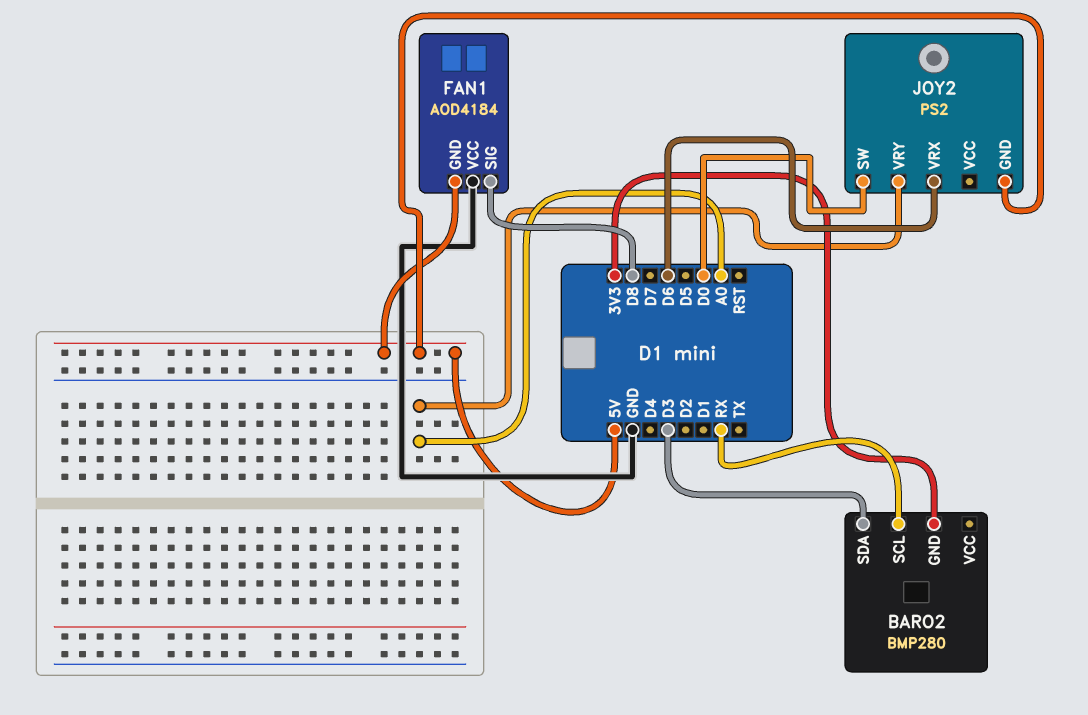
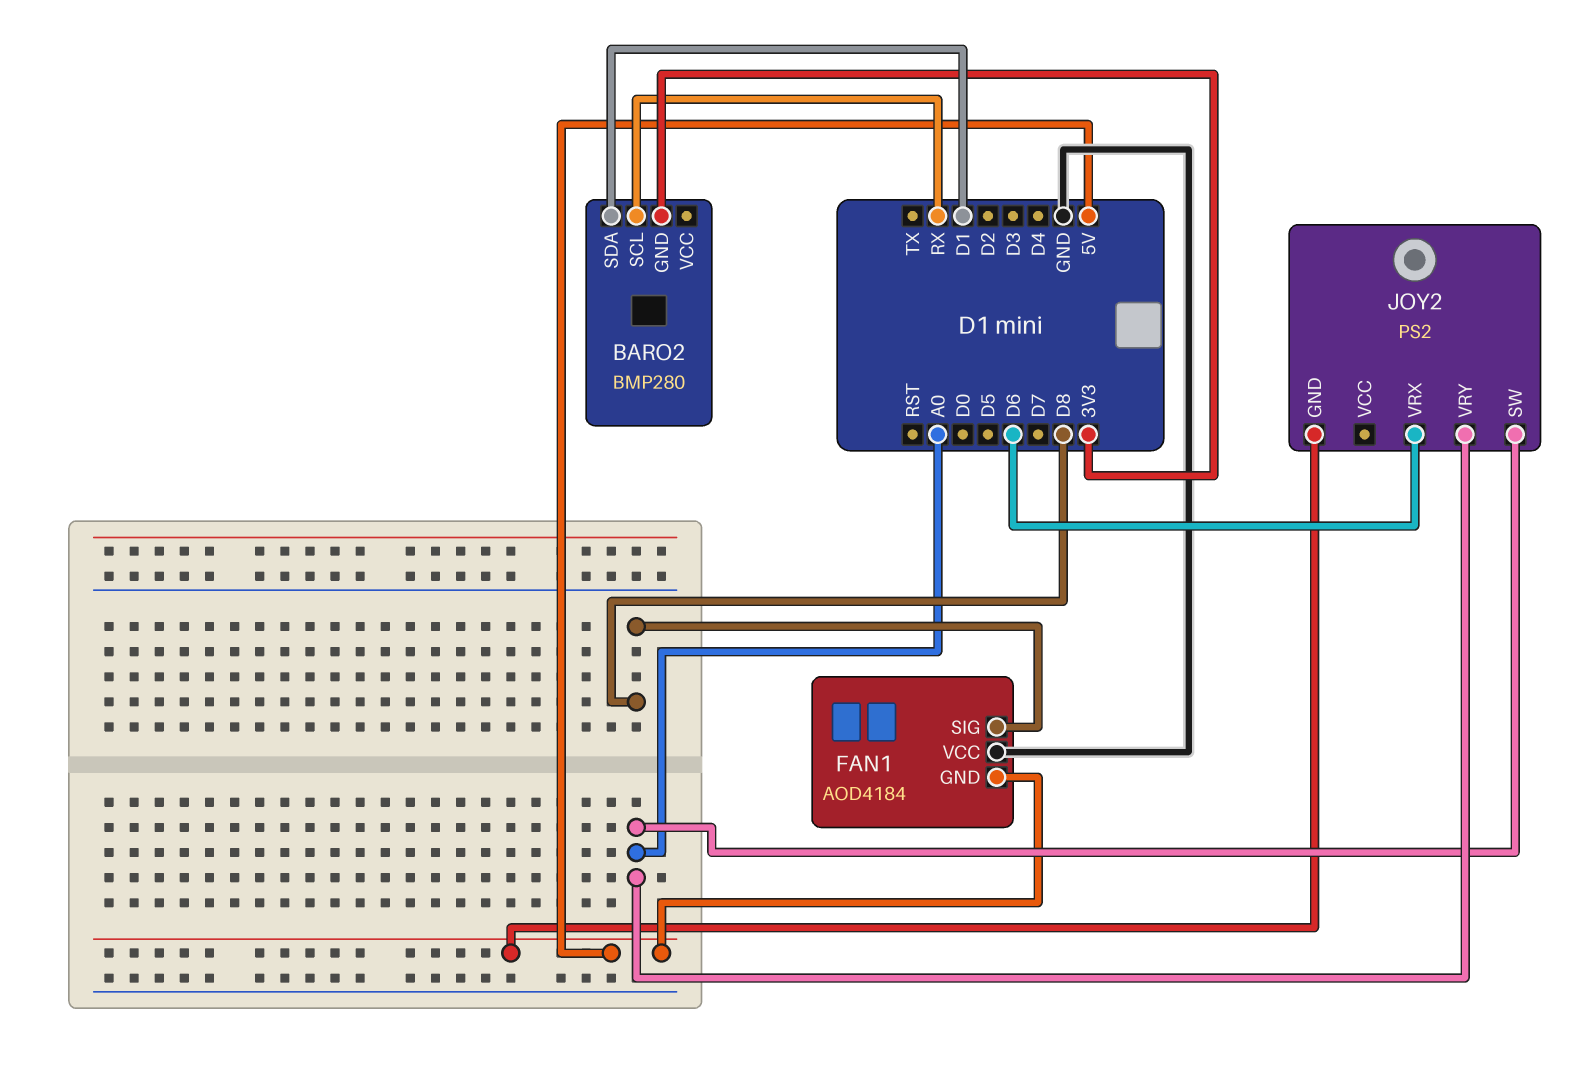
BARO2 pin SDA: D3 -> D1
JOY2 pin SW: D0 -> A0

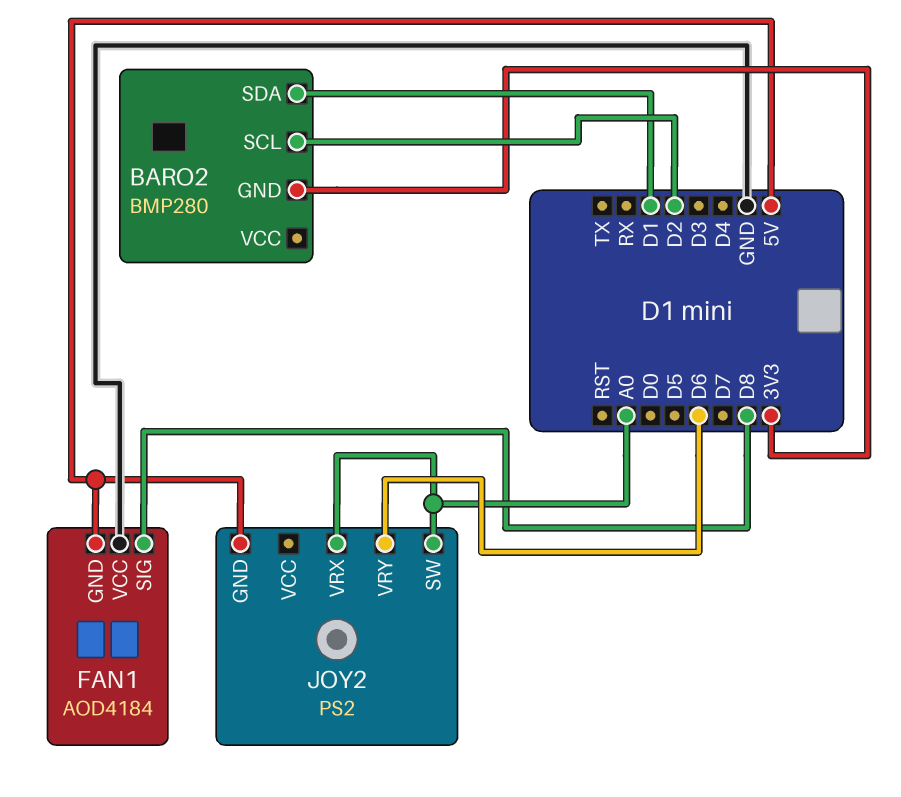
BARO2 pin SCL: RX -> D2
JOY2 pin VRX: D6 -> A0
JOY2 pin VRY: A0 -> D6

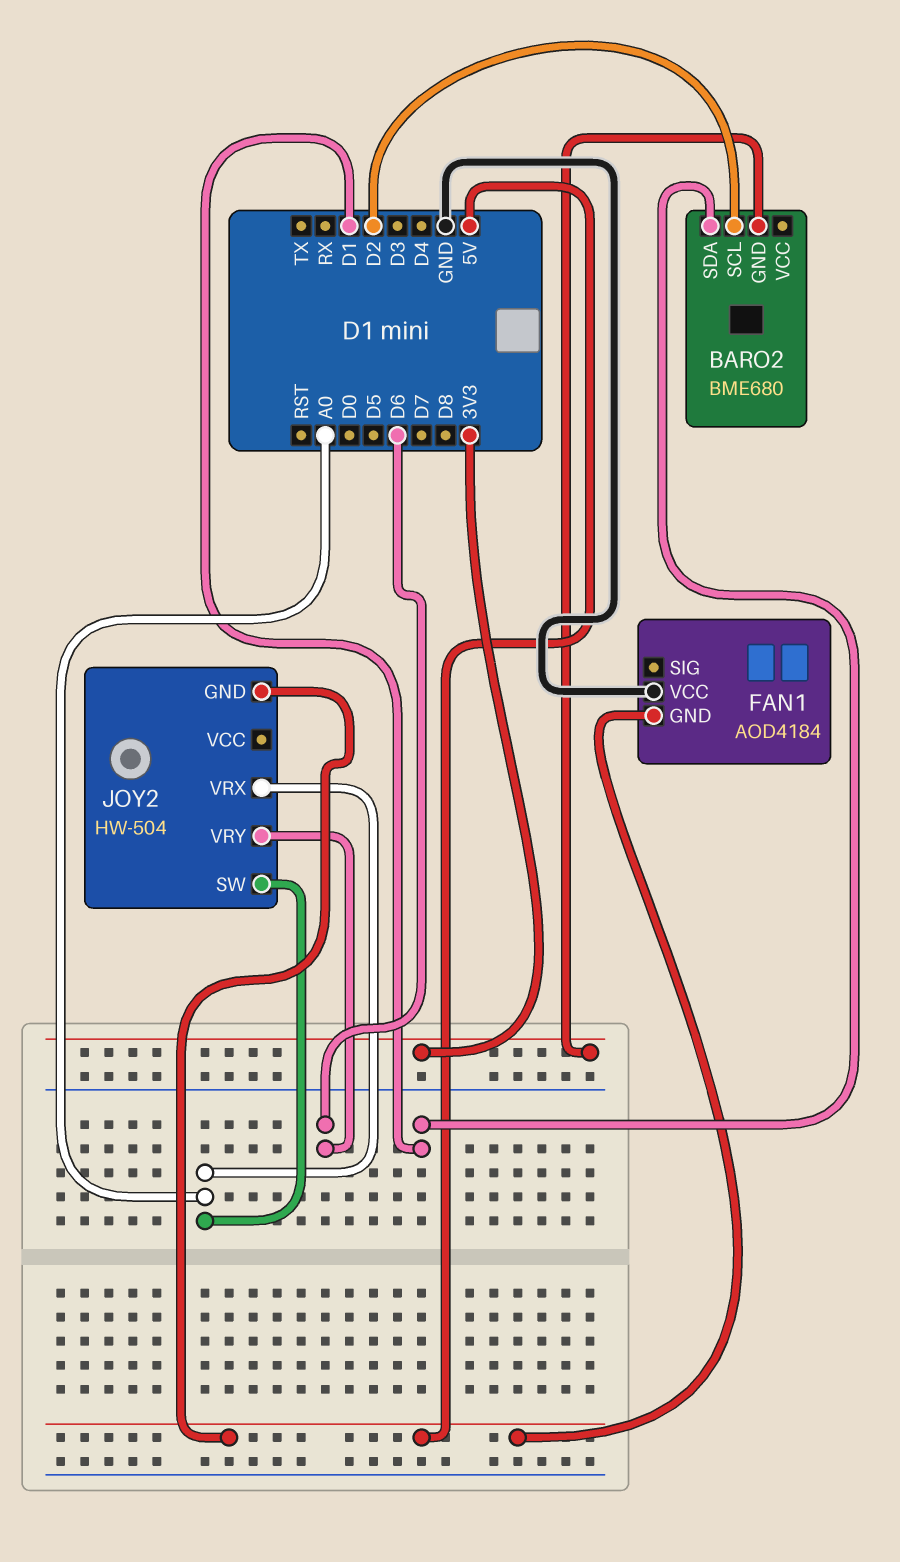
BARO2: BMP280 -> BME680
FAN1 pin SIG: D8 -> none
JOY2: PS2 -> HW-504

